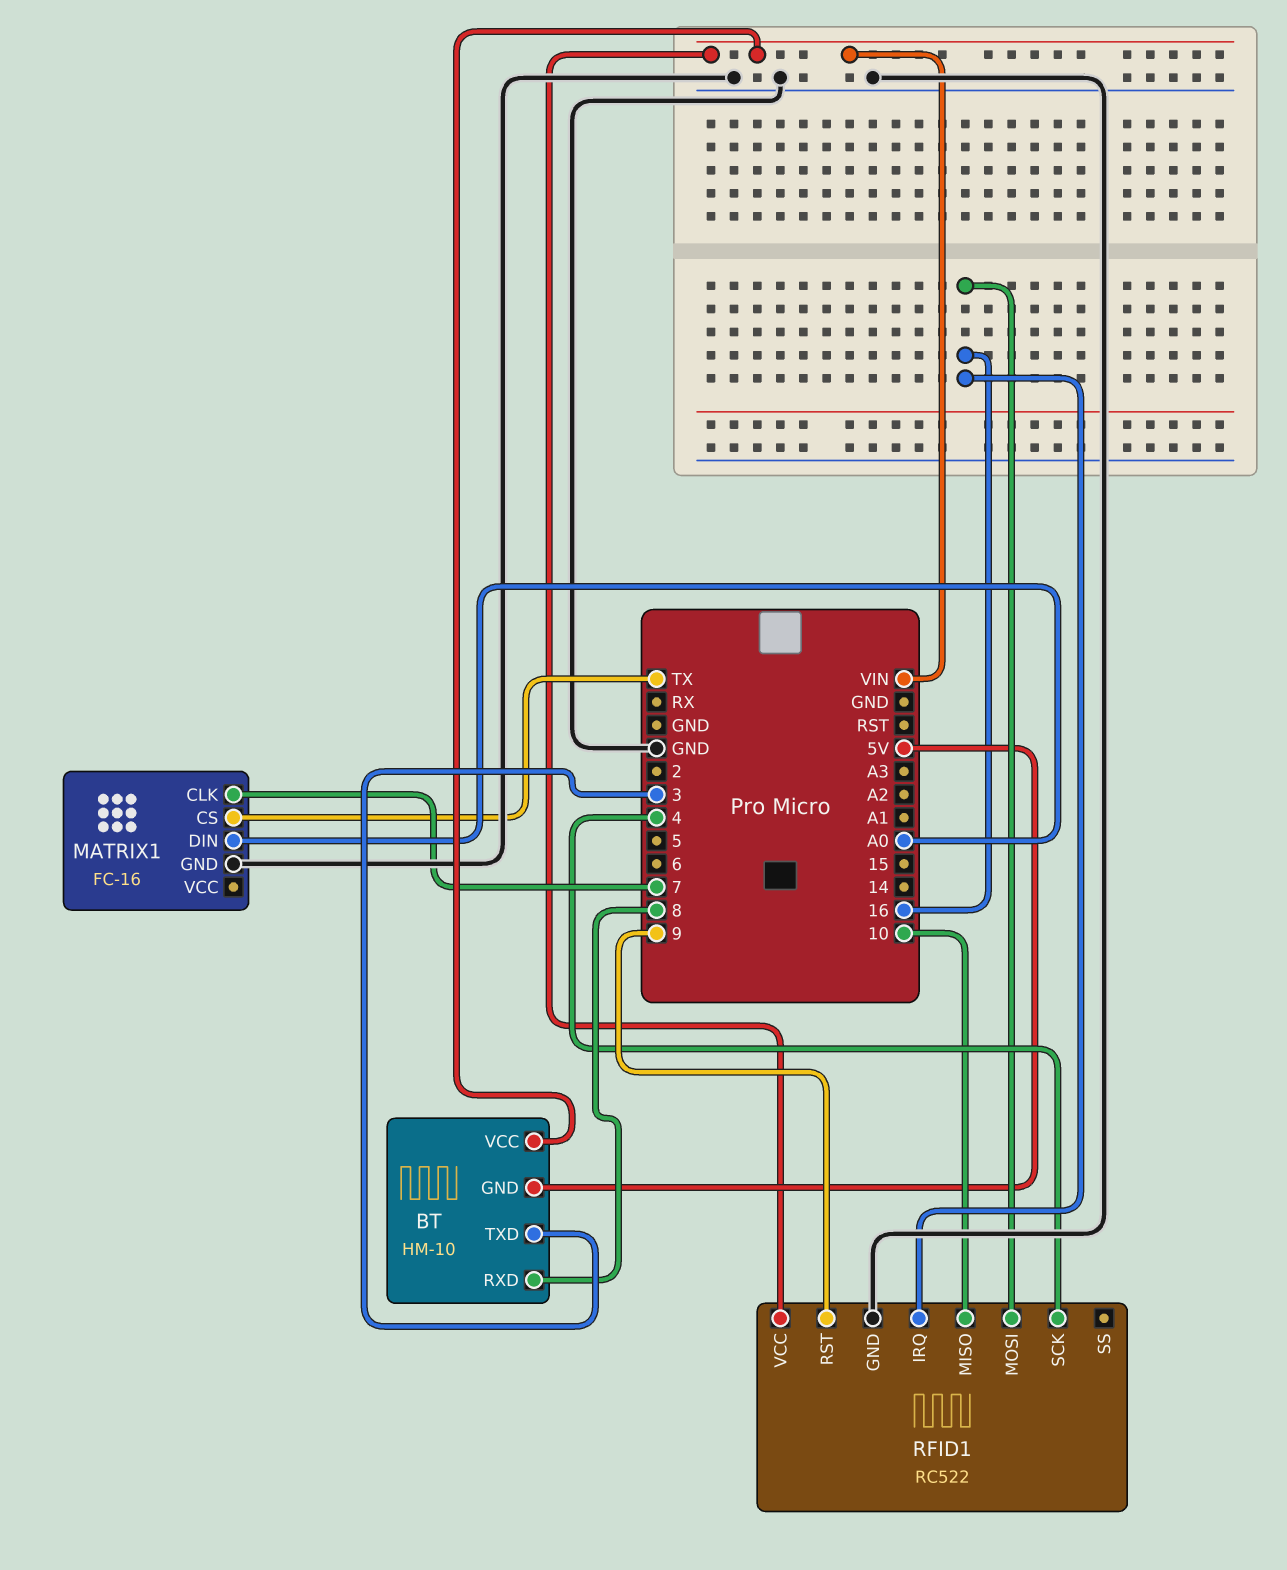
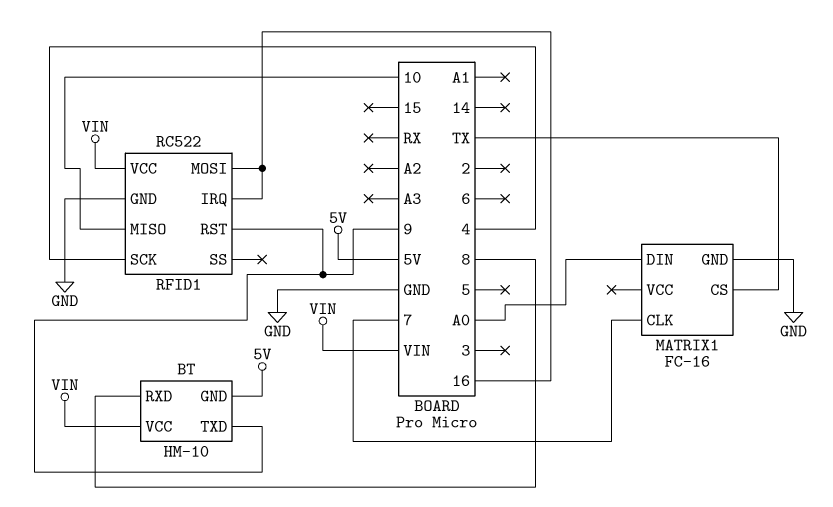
BT pin TXD: 3 -> 9

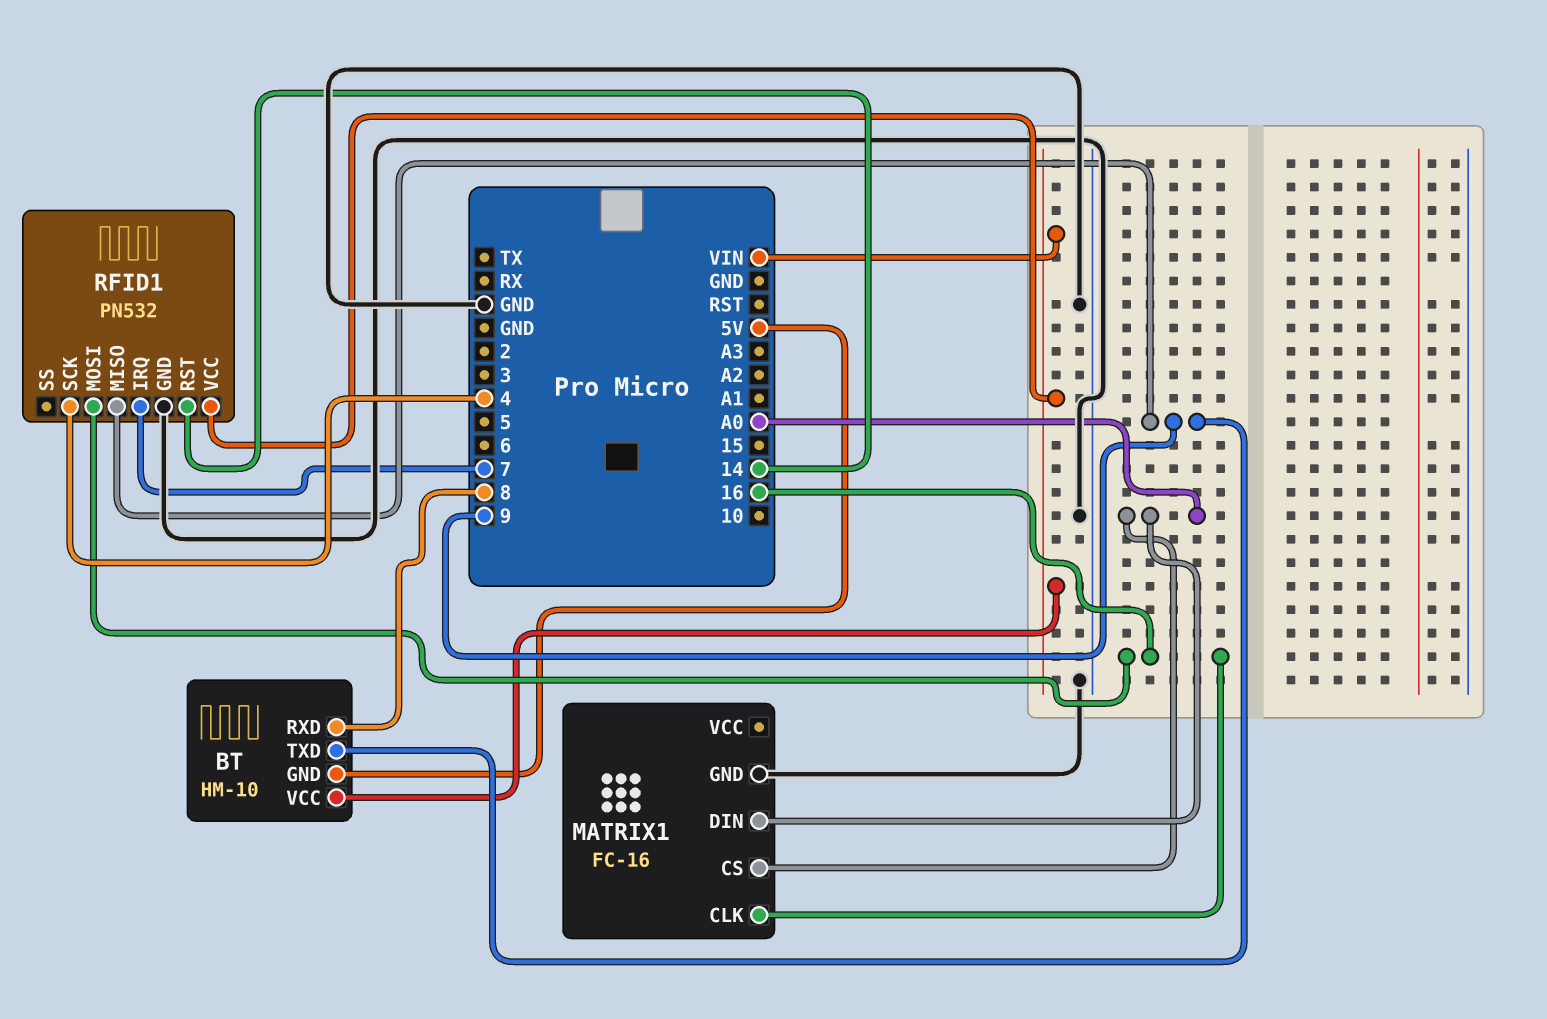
MATRIX1 pin CLK: 7 -> 16
MATRIX1 pin CS: TX -> A0
RFID1: RC522 -> PN532
RFID1 pin IRQ: 16 -> 7
RFID1 pin MISO: 10 -> 9
RFID1 pin RST: 9 -> 14

